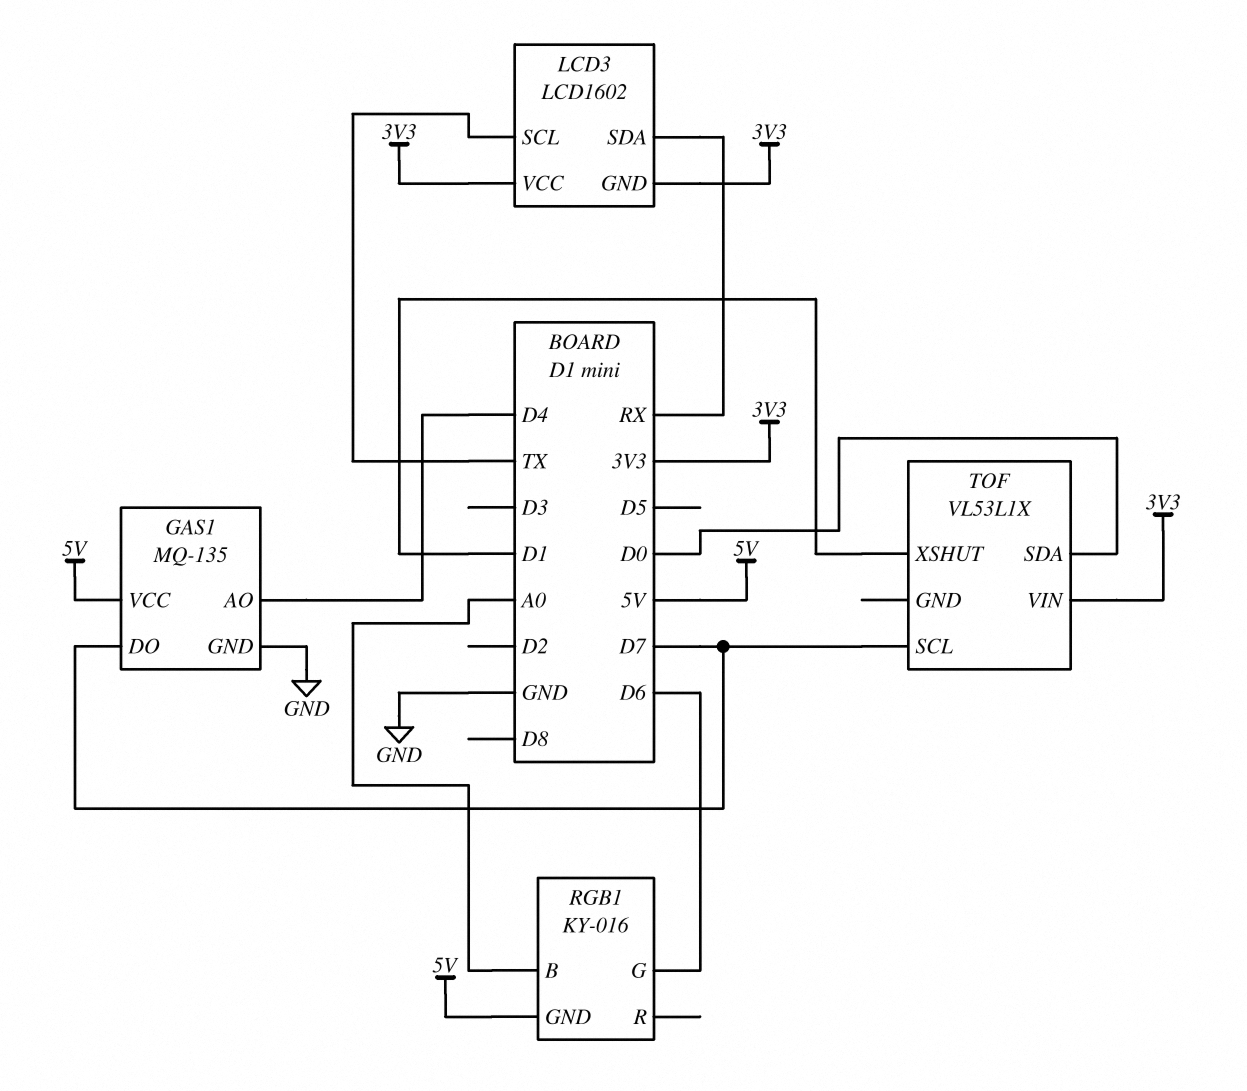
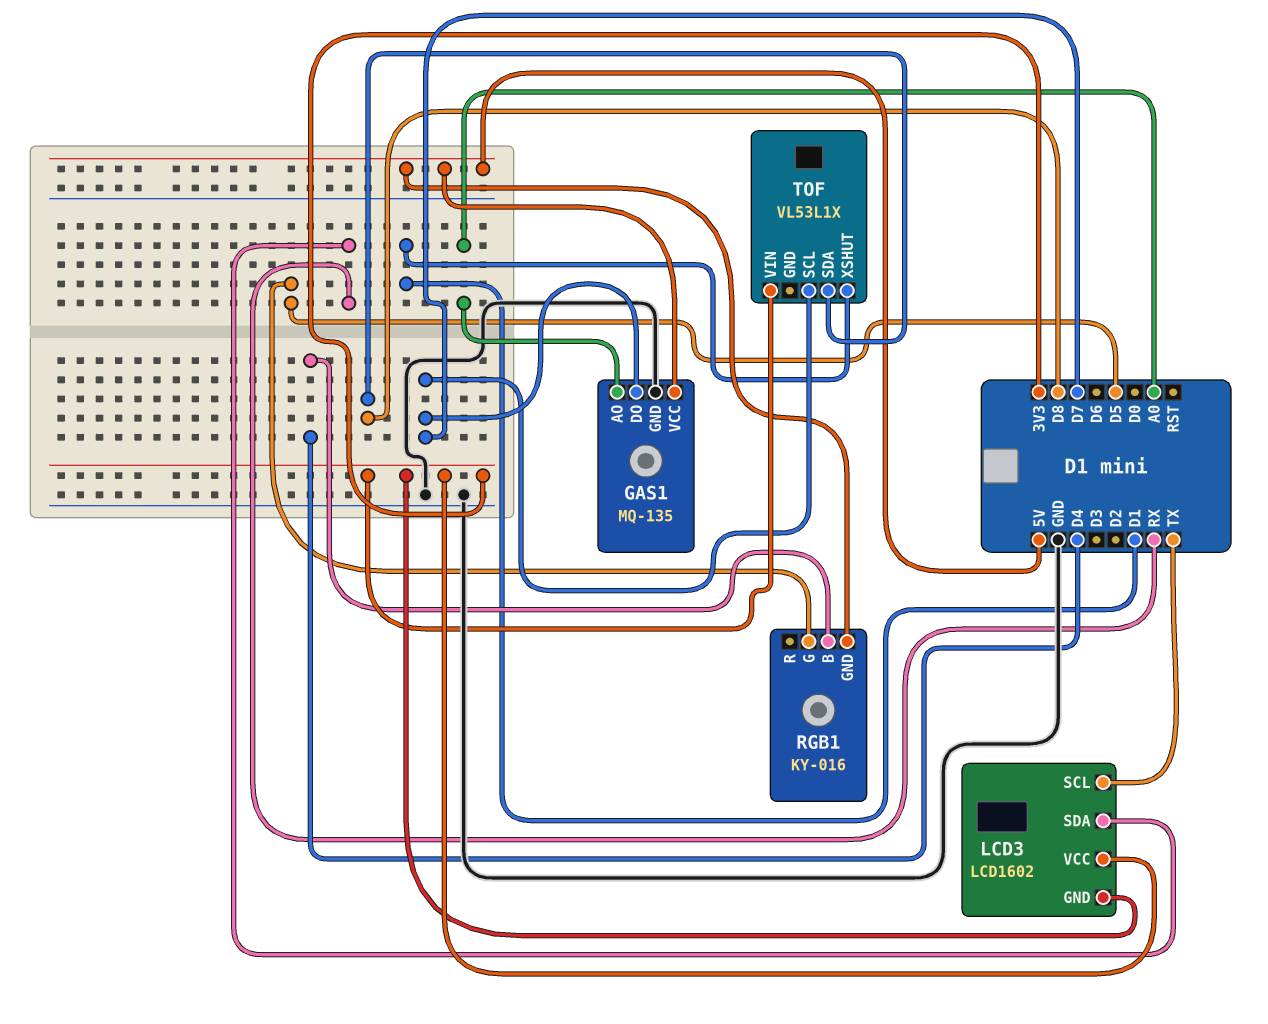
GAS1 pin AO: D4 -> A0
RGB1 pin B: A0 -> D4
RGB1 pin G: D6 -> D5
TOF pin SDA: D0 -> D8

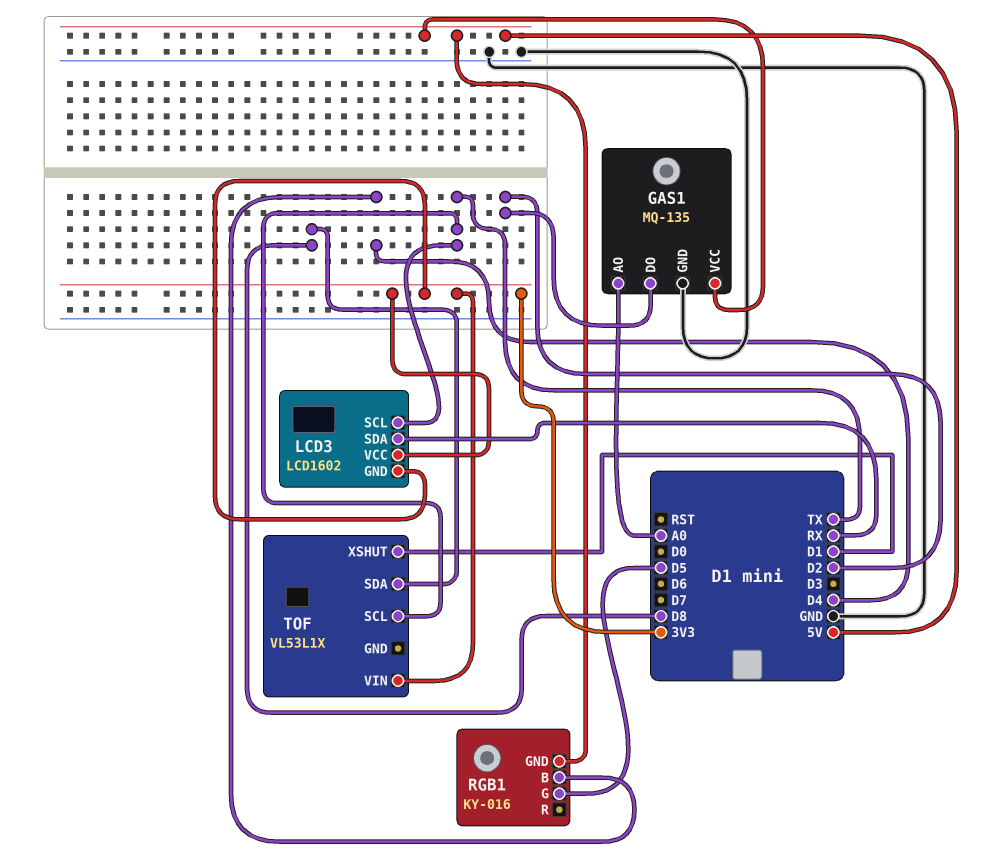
GAS1 pin DO: D7 -> D2
TOF pin SCL: D7 -> TX

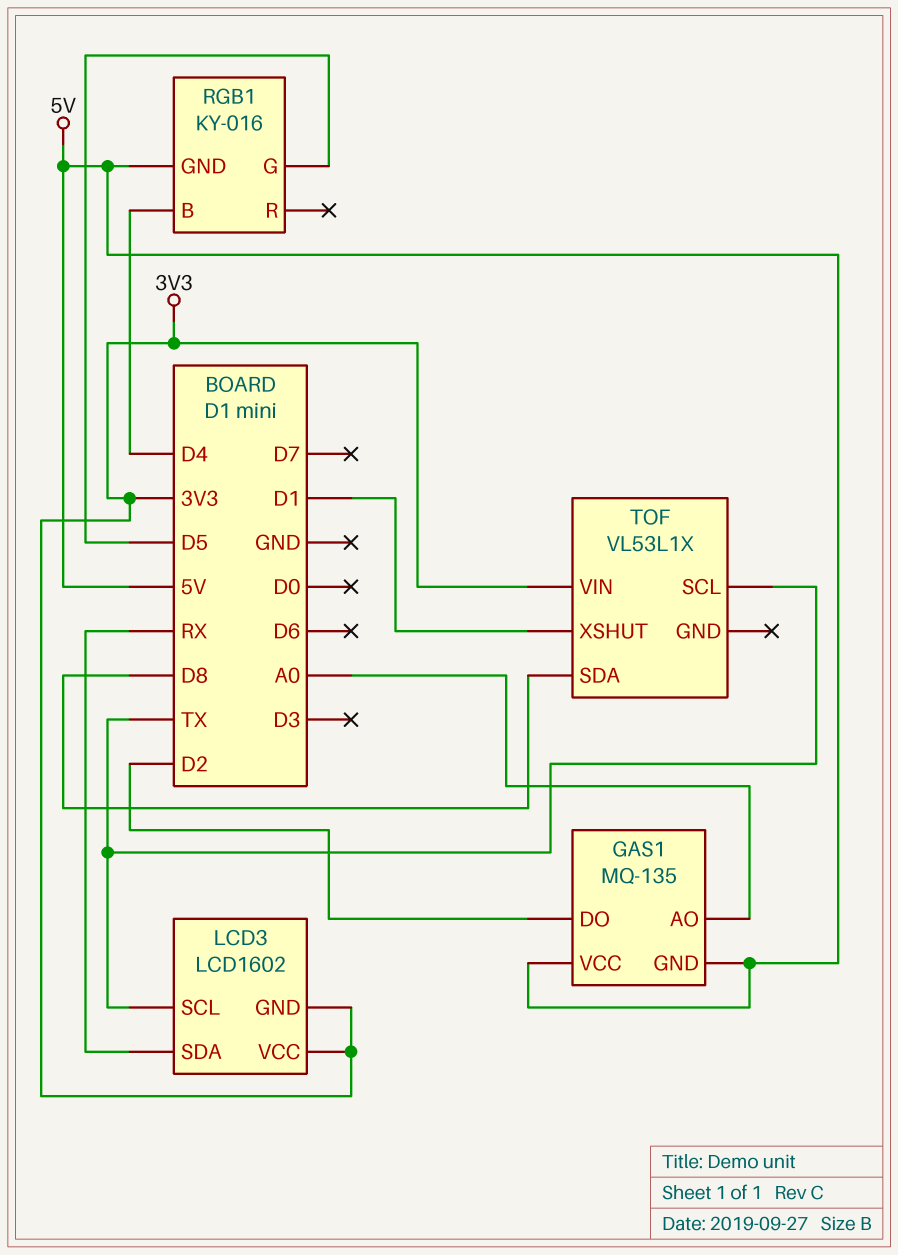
GAS1 pin GND: GND -> 5V

